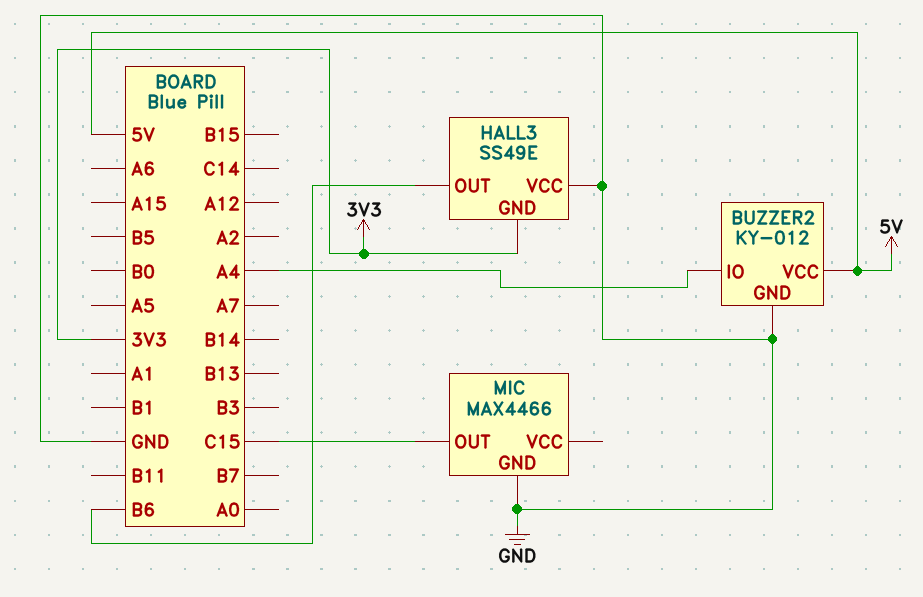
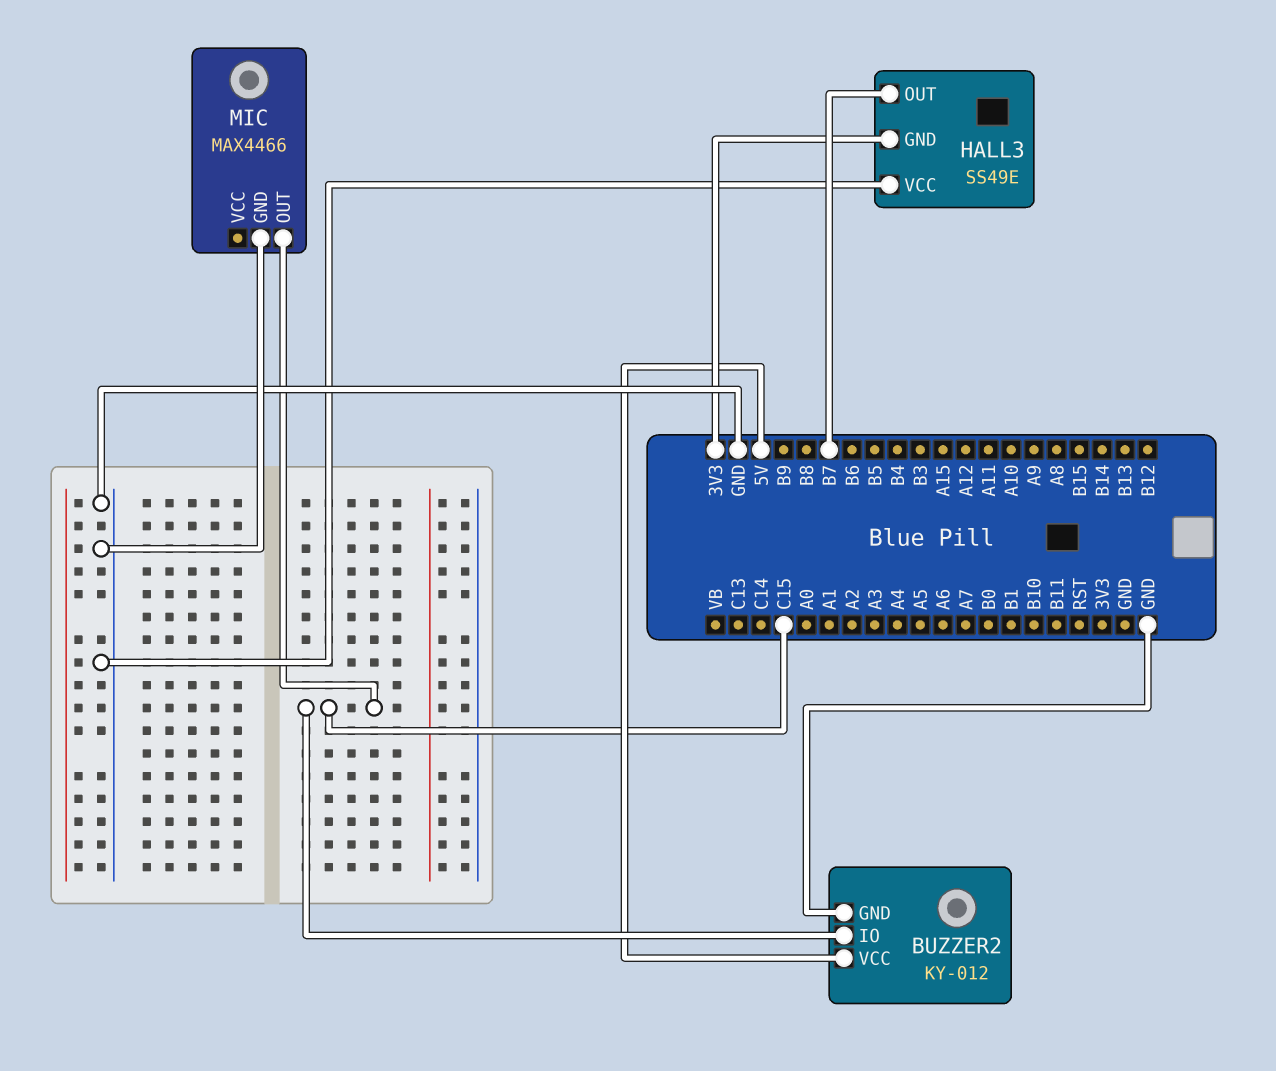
BUZZER2 pin IO: A4 -> C15
HALL3 pin OUT: B6 -> B7

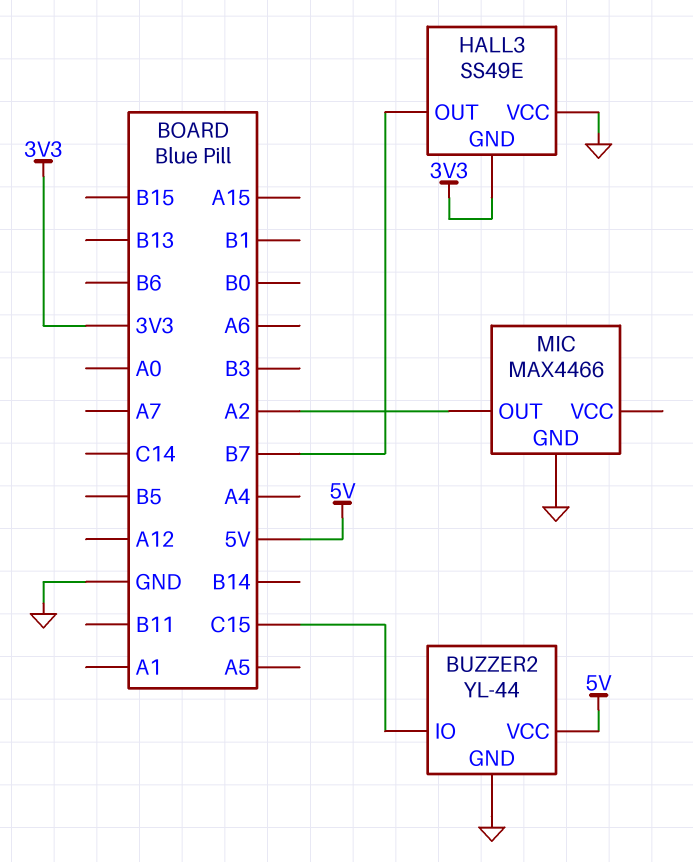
BUZZER2: KY-012 -> YL-44
MIC pin OUT: C15 -> A2

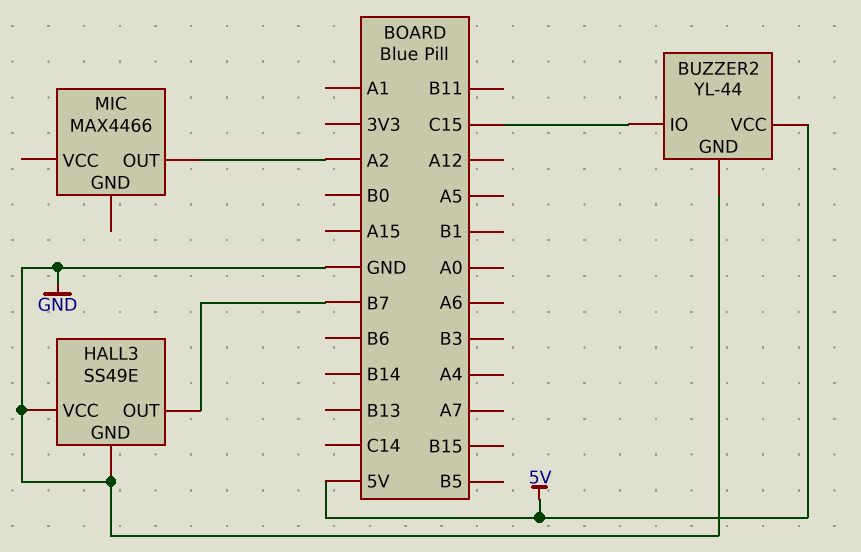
HALL3 pin GND: 3V3 -> GND
MIC pin GND: GND -> none

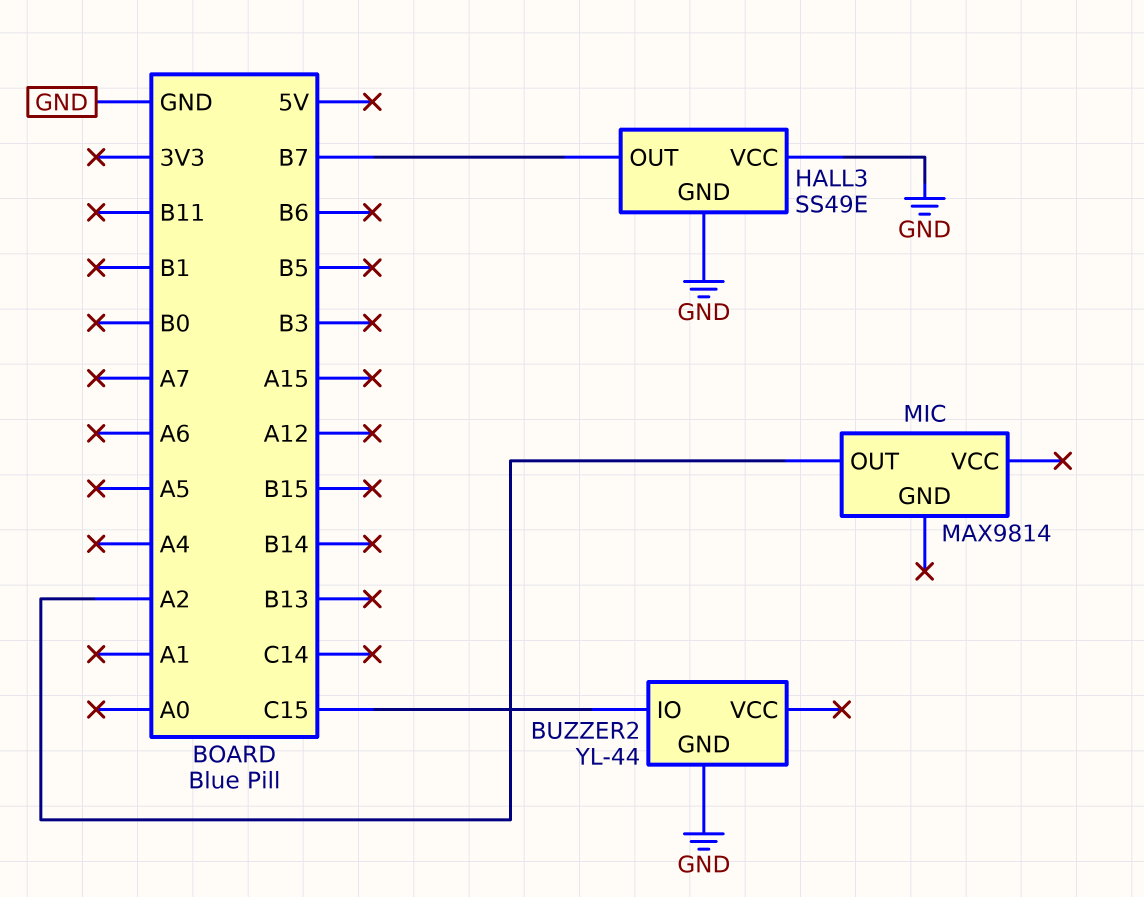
BUZZER2 pin VCC: 5V -> none
MIC: MAX4466 -> MAX9814

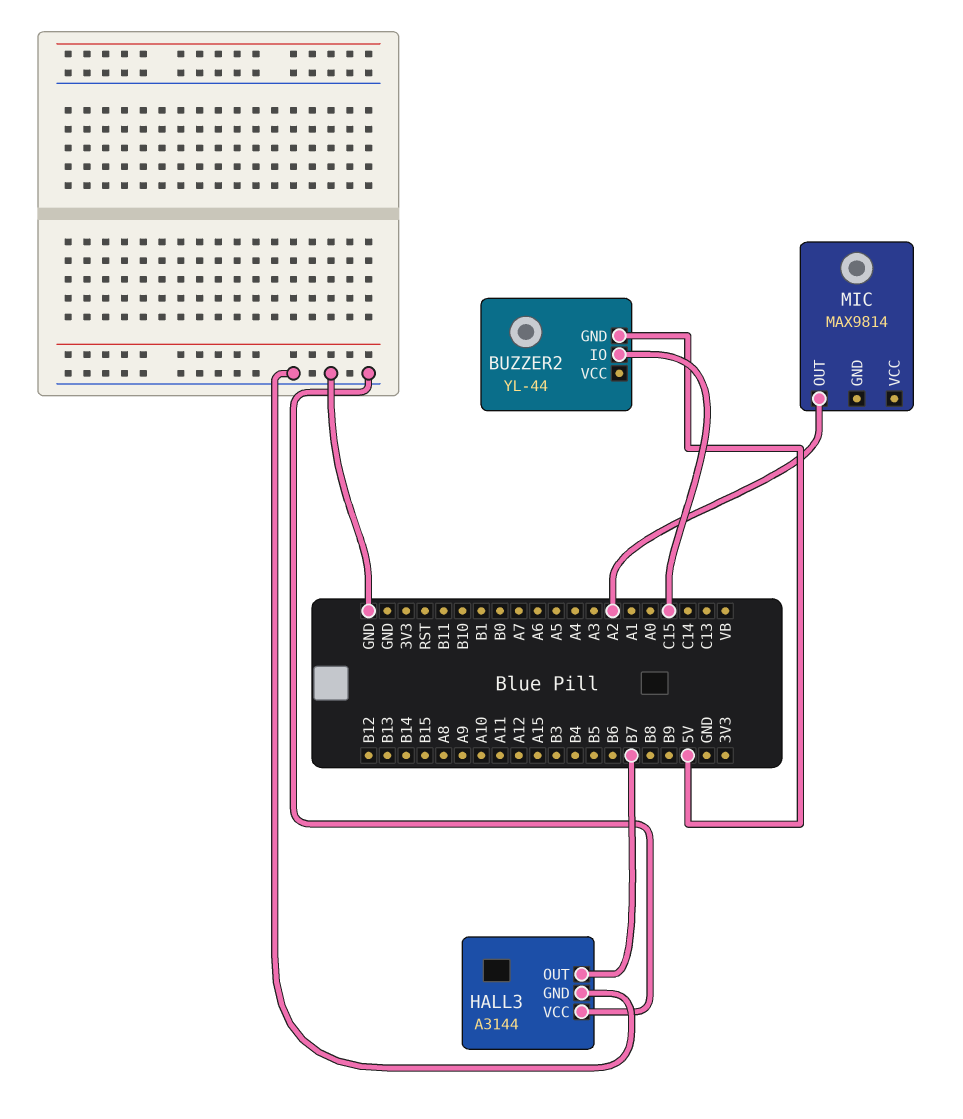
BUZZER2 pin GND: GND -> 5V
HALL3: SS49E -> A3144

